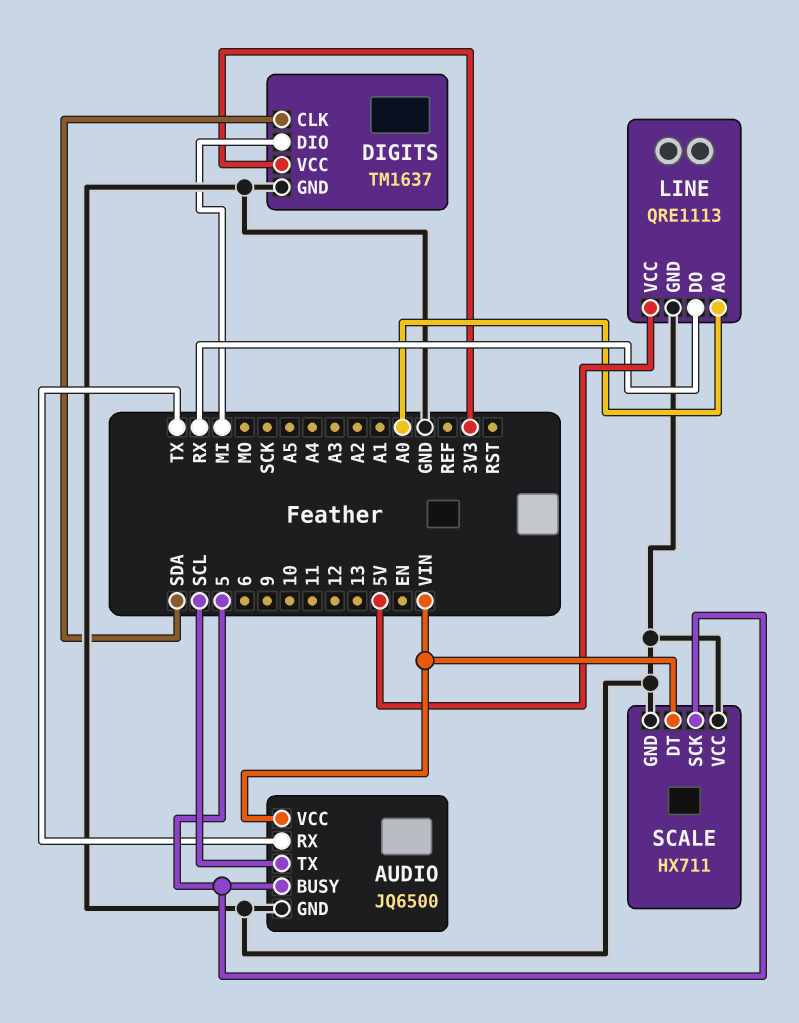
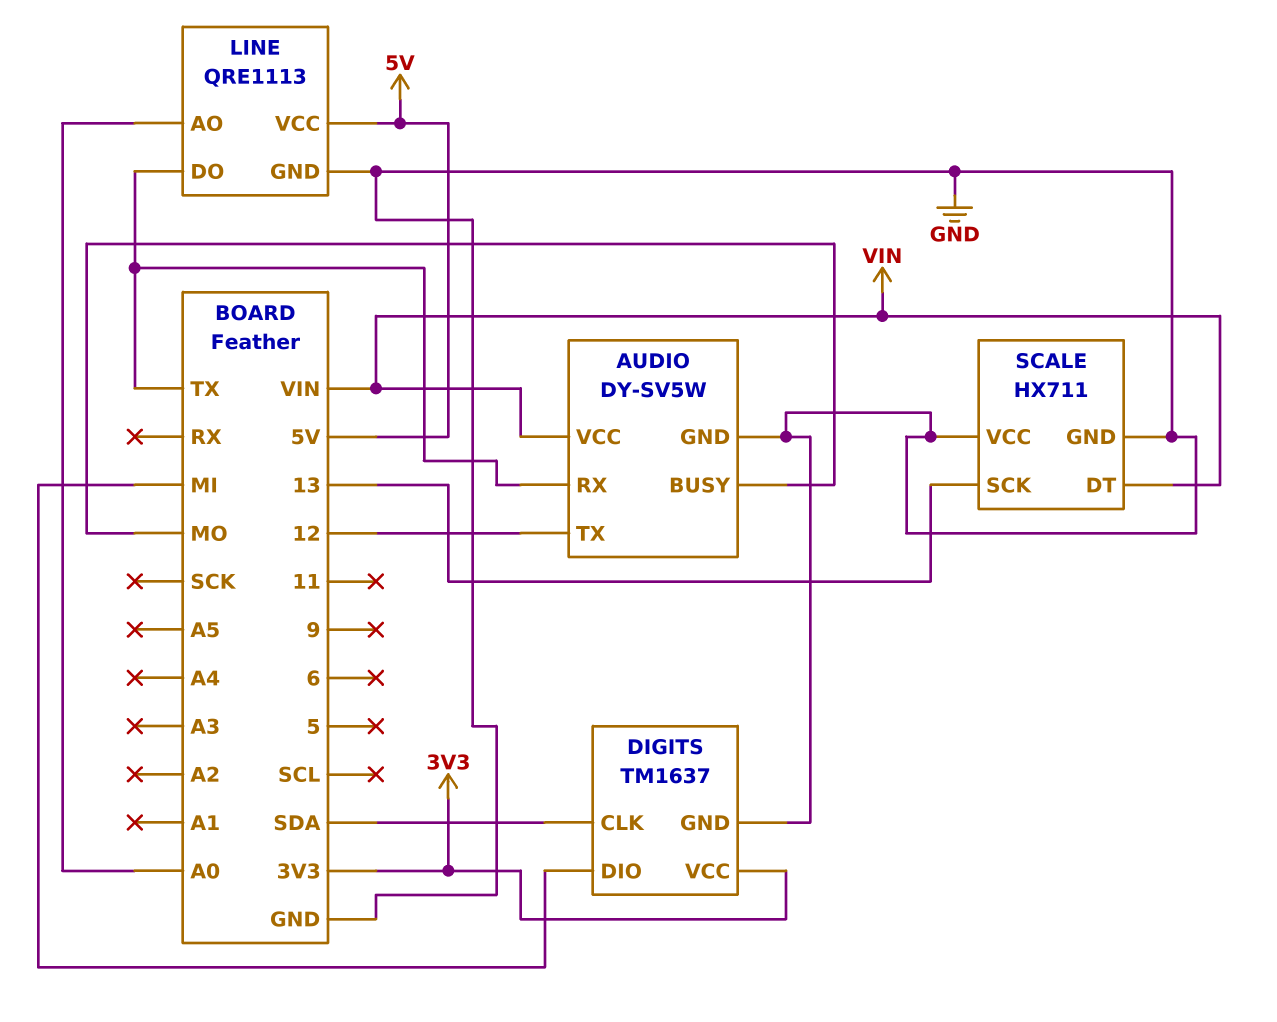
AUDIO: JQ6500 -> DY-SV5W
AUDIO pin BUSY: 5 -> MO
AUDIO pin TX: SCL -> 12
LINE pin DO: RX -> TX
SCALE pin SCK: 5 -> 13

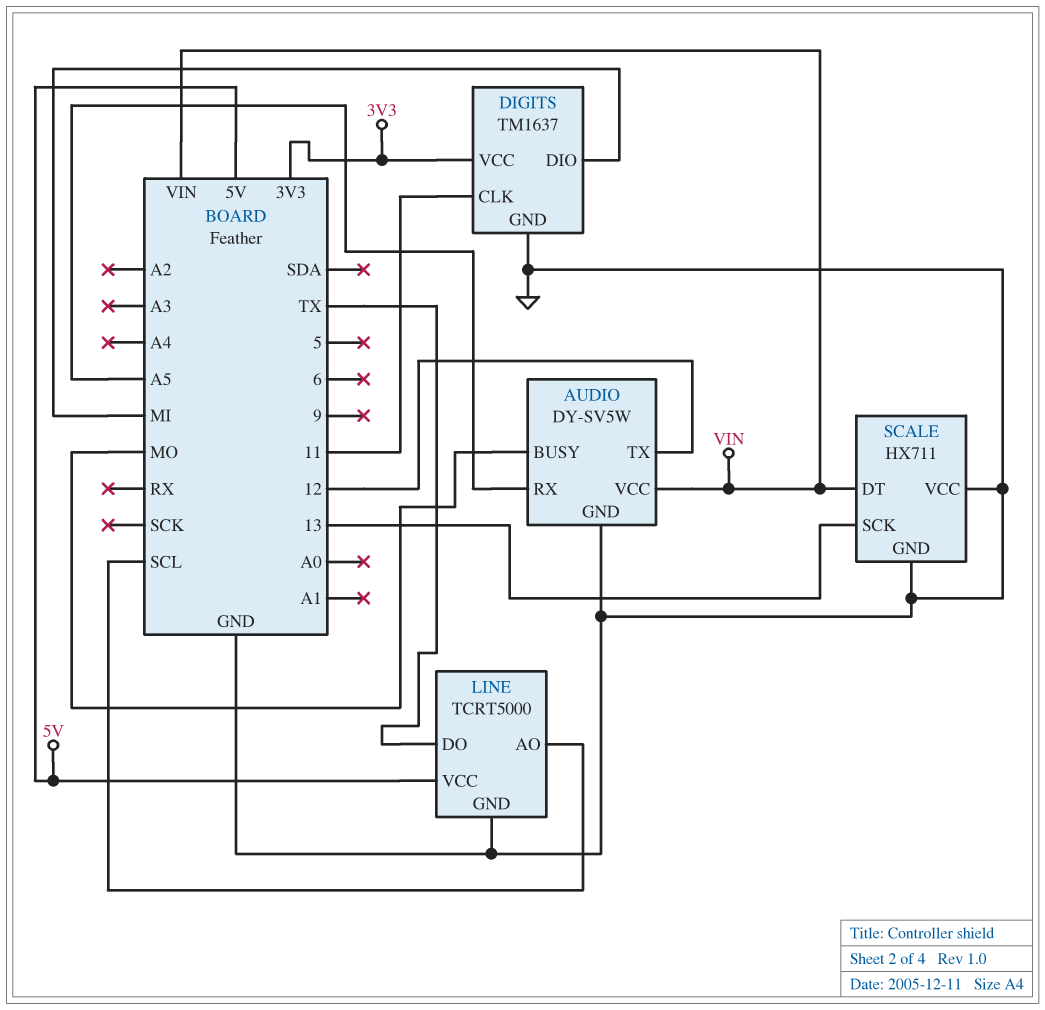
AUDIO pin RX: TX -> A5
DIGITS pin CLK: SDA -> 11
LINE: QRE1113 -> TCRT5000
LINE pin AO: A0 -> SCL

